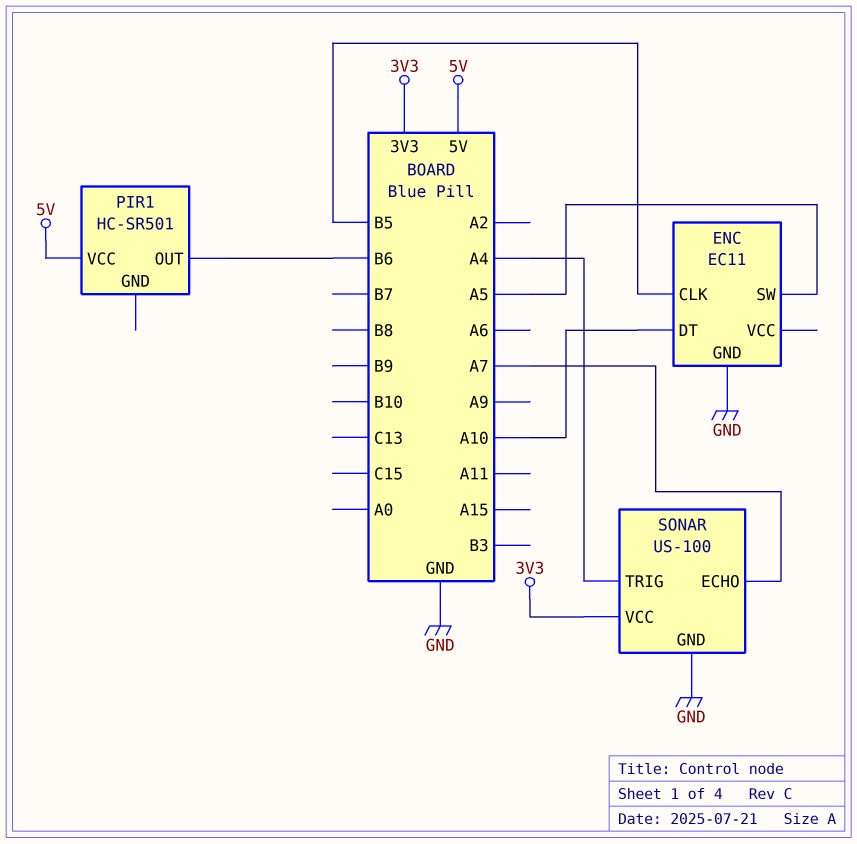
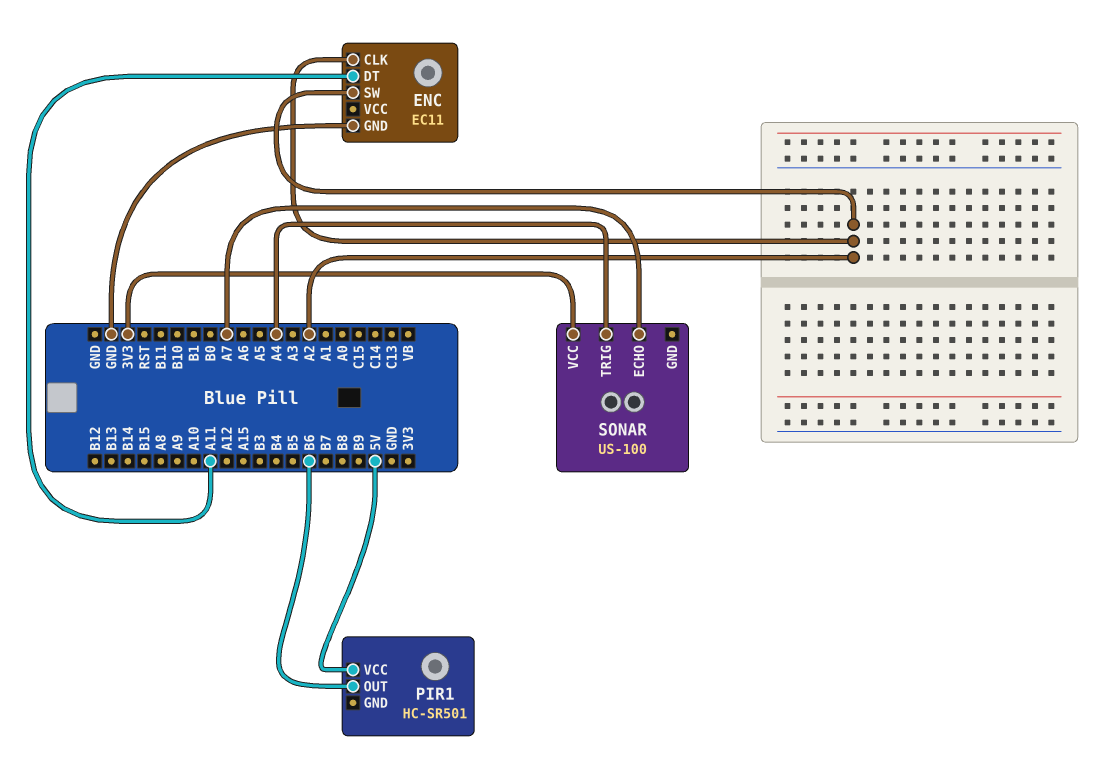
ENC pin CLK: B5 -> A2
ENC pin DT: A10 -> A11
ENC pin SW: A5 -> A2
SONAR pin GND: GND -> none

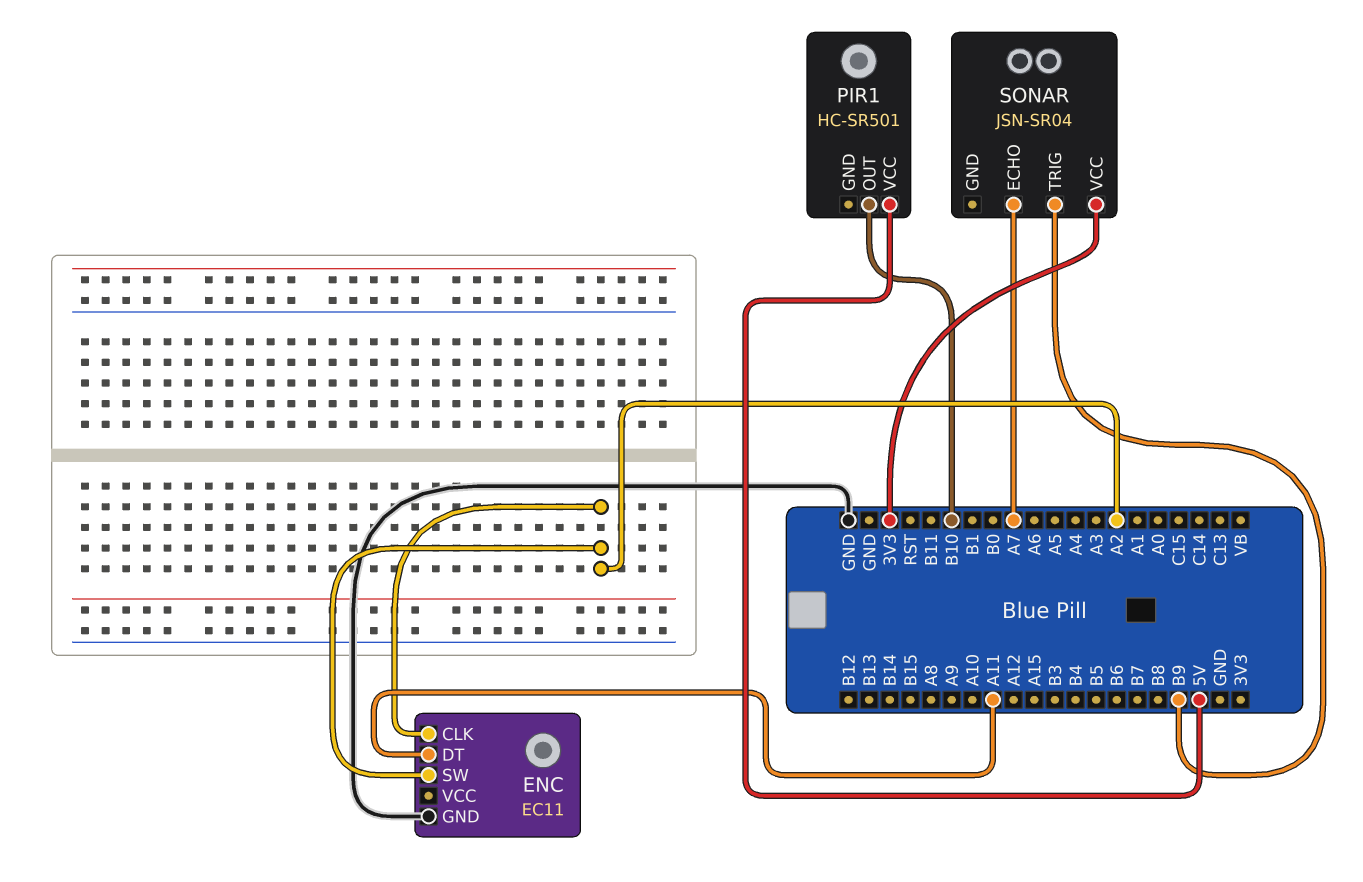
PIR1 pin OUT: B6 -> B10
SONAR: US-100 -> JSN-SR04
SONAR pin TRIG: A4 -> B9

